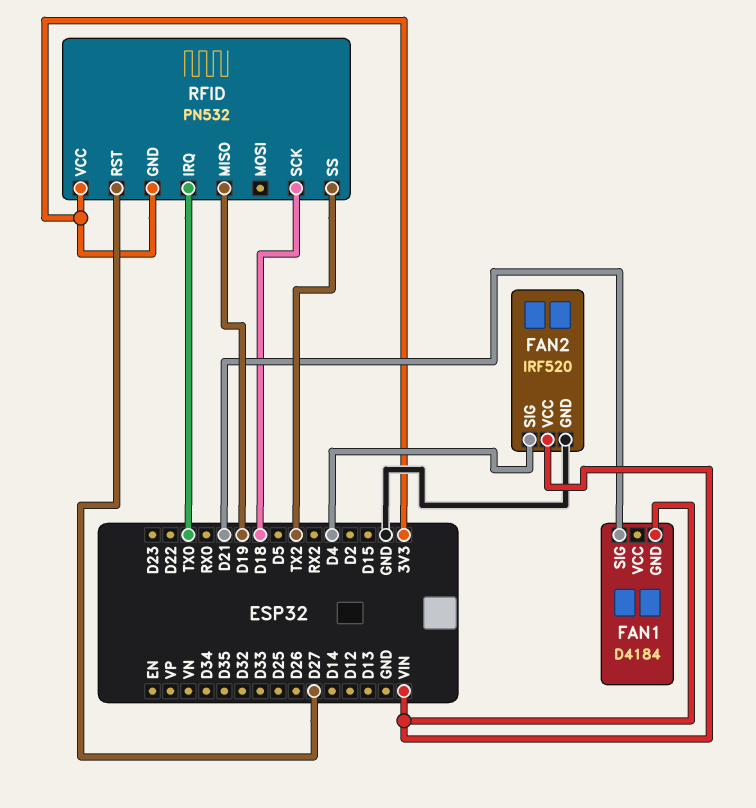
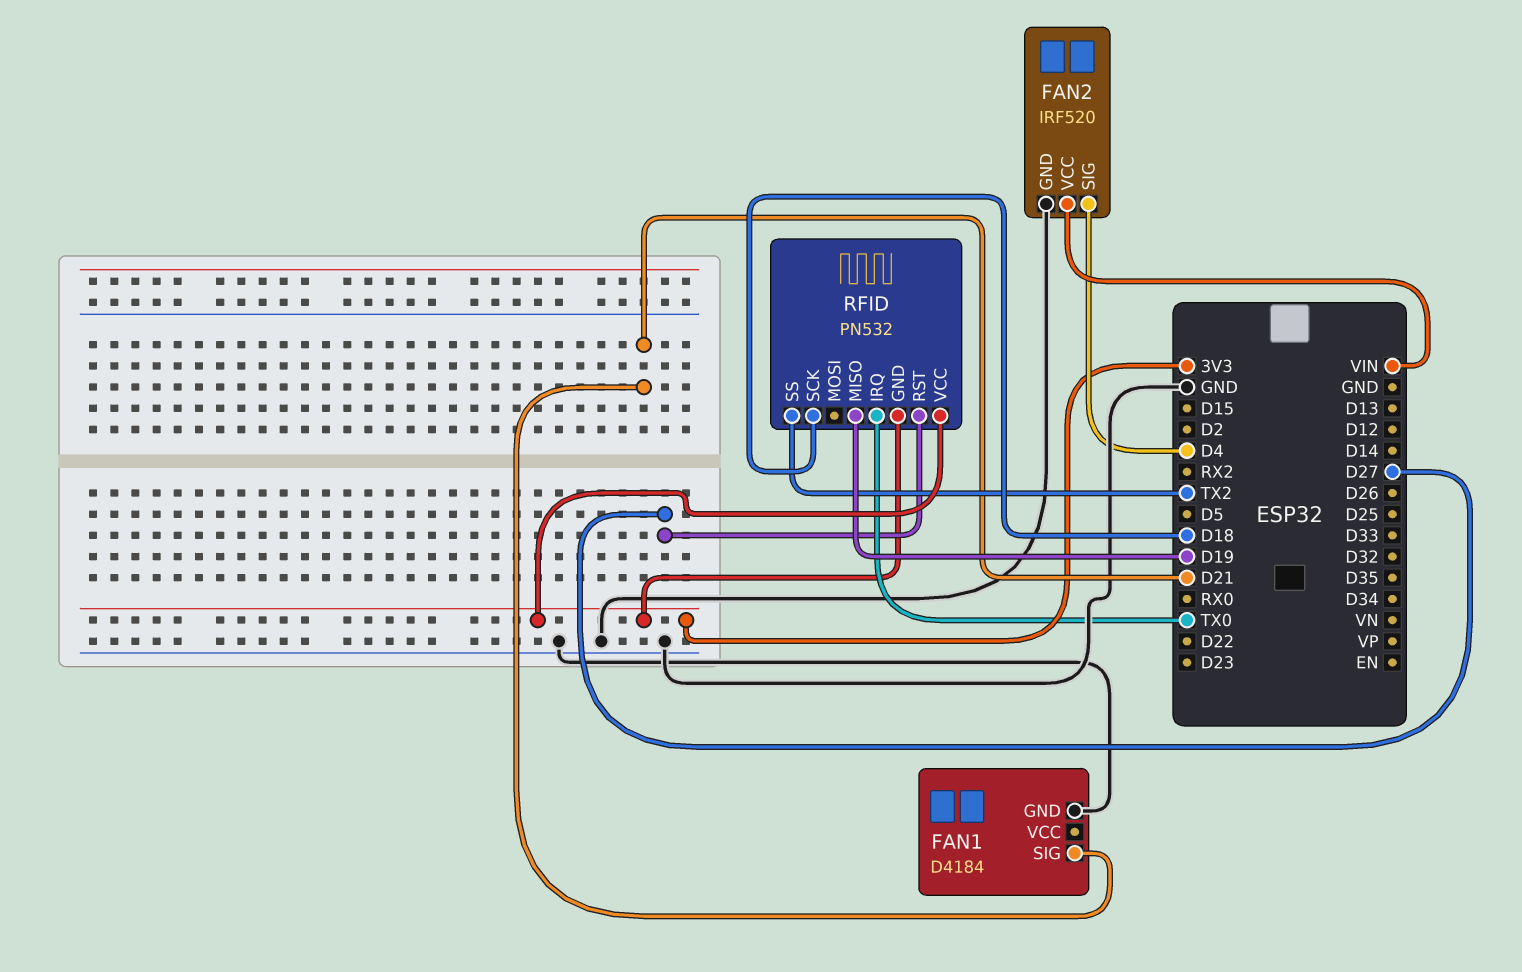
FAN1 pin GND: VIN -> GND

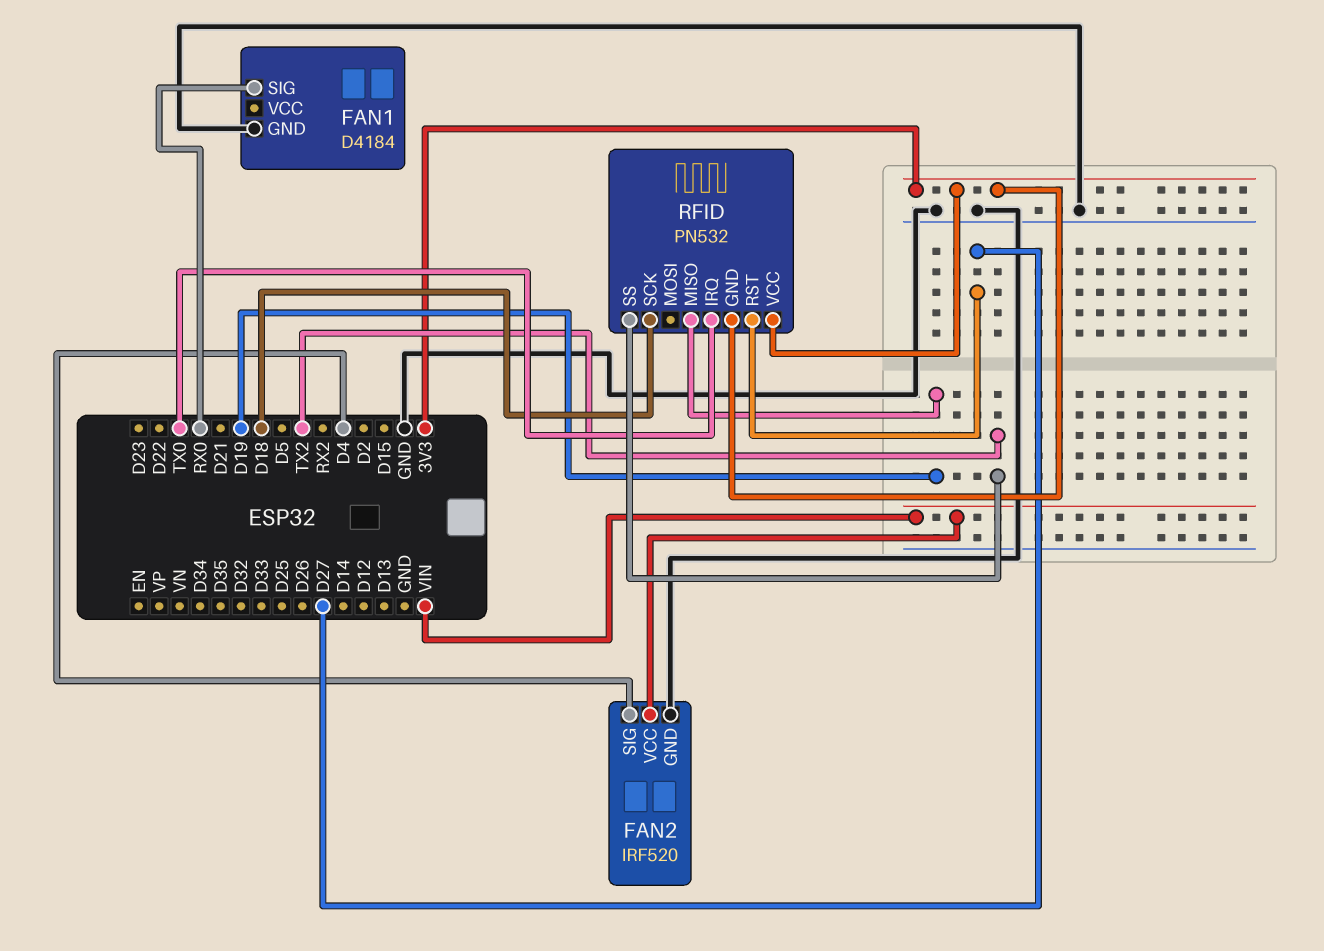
FAN1 pin SIG: D21 -> RX0

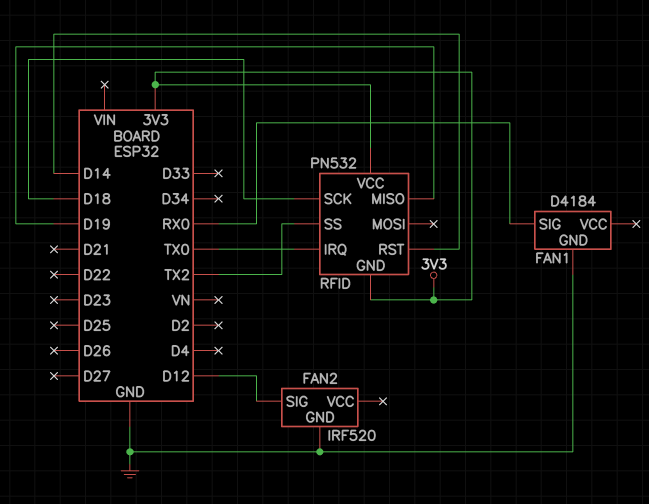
FAN2 pin SIG: D4 -> D12
FAN2 pin VCC: VIN -> none
RFID pin RST: D27 -> D14

